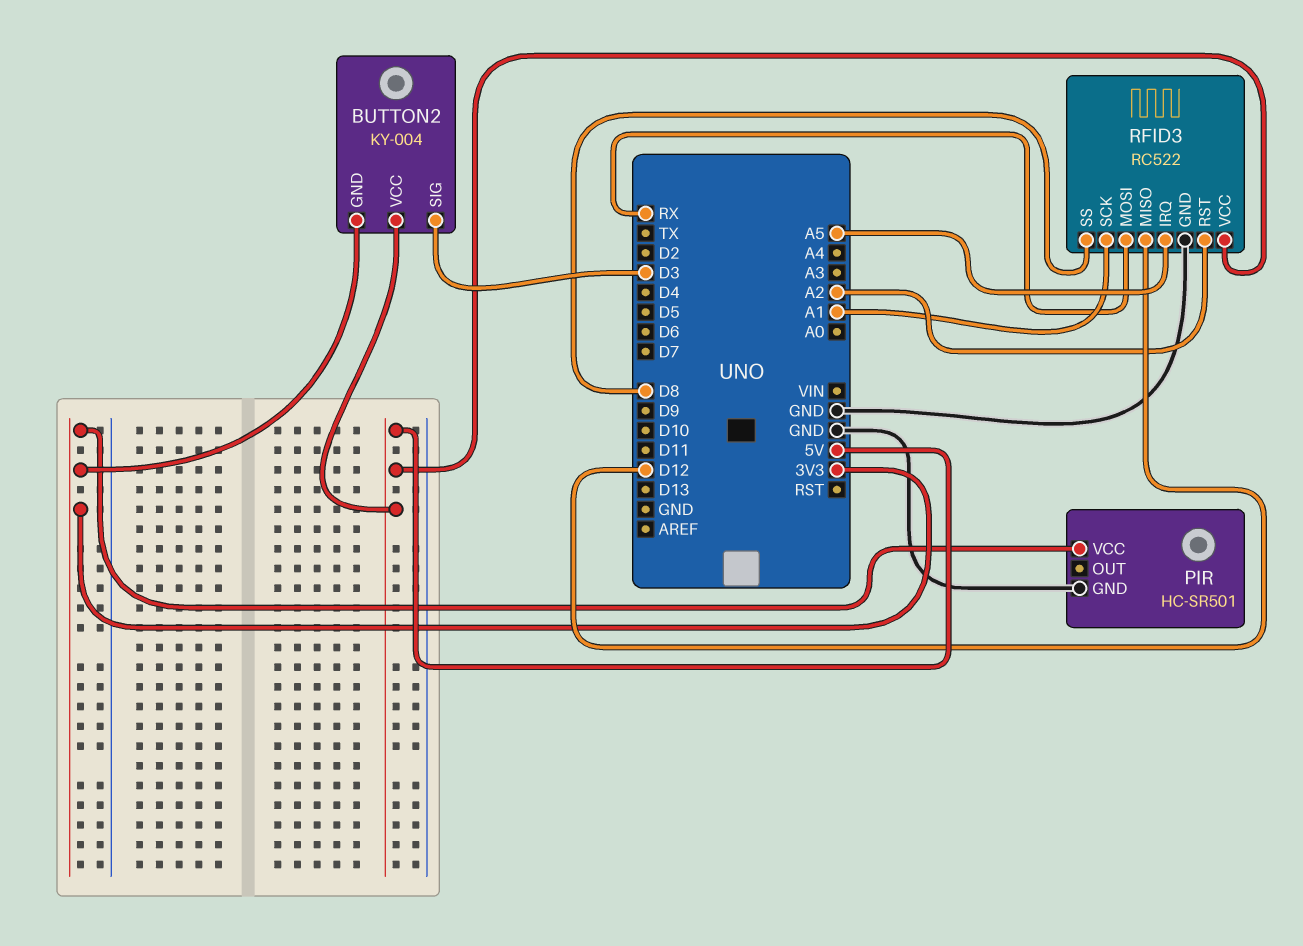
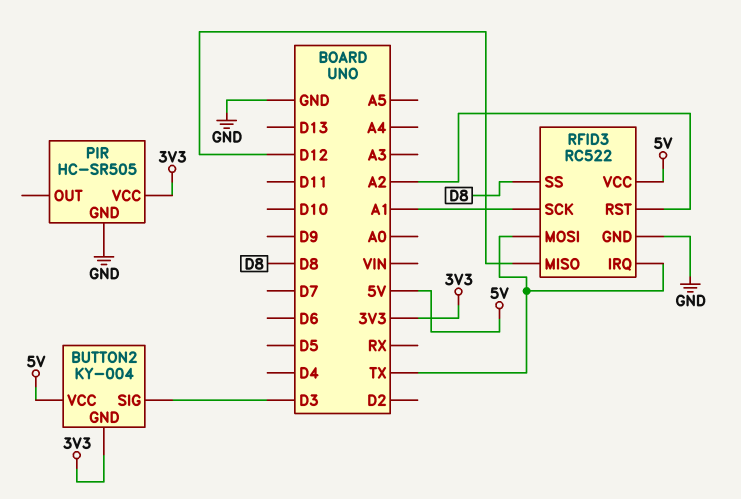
PIR: HC-SR501 -> HC-SR505
RFID3 pin IRQ: A5 -> TX
RFID3 pin MOSI: RX -> TX

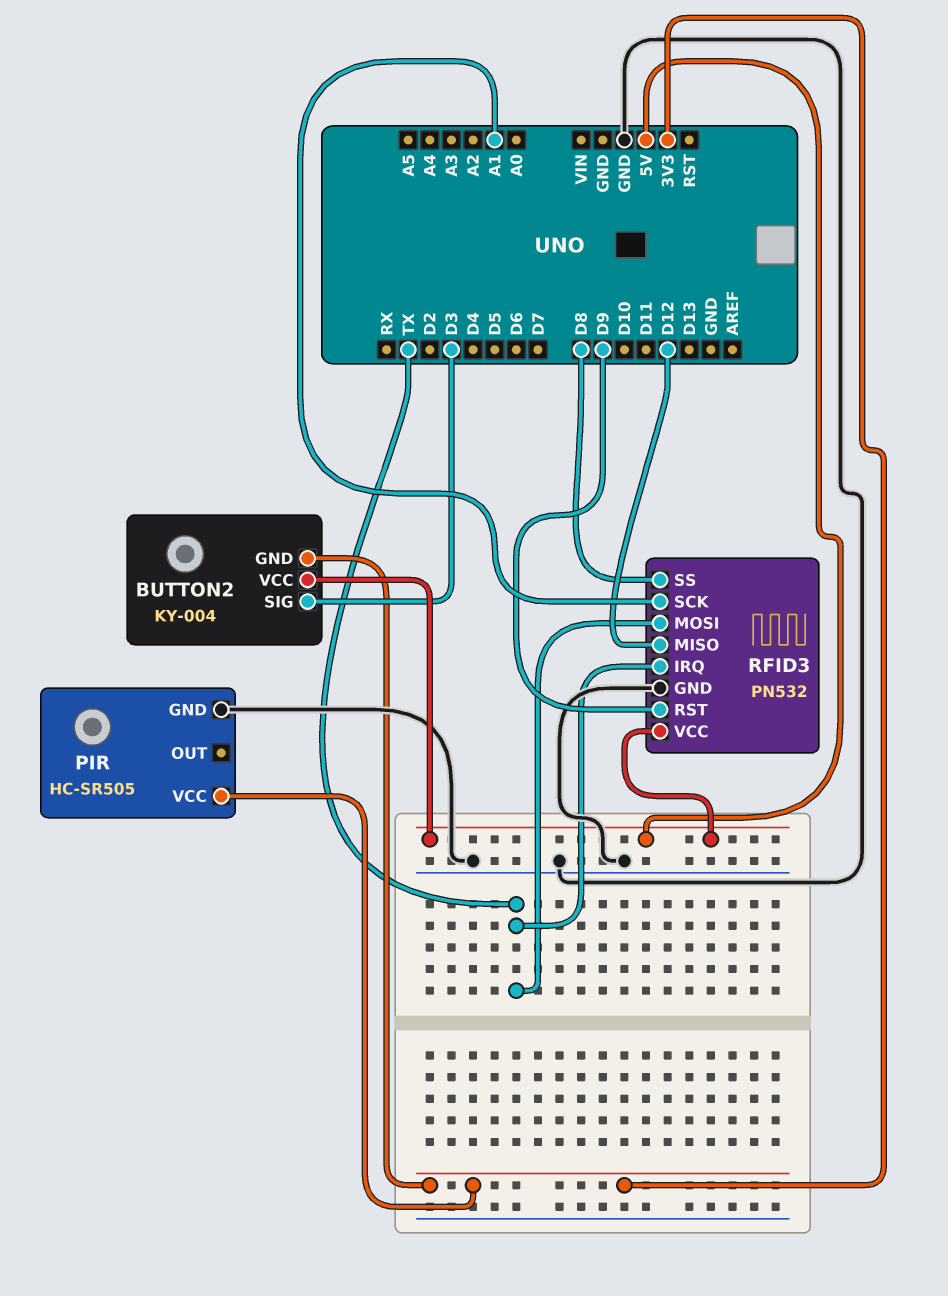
RFID3: RC522 -> PN532
RFID3 pin RST: A2 -> D9

